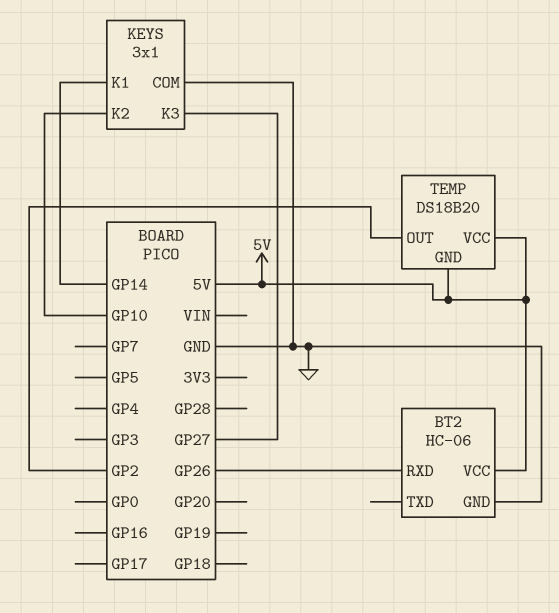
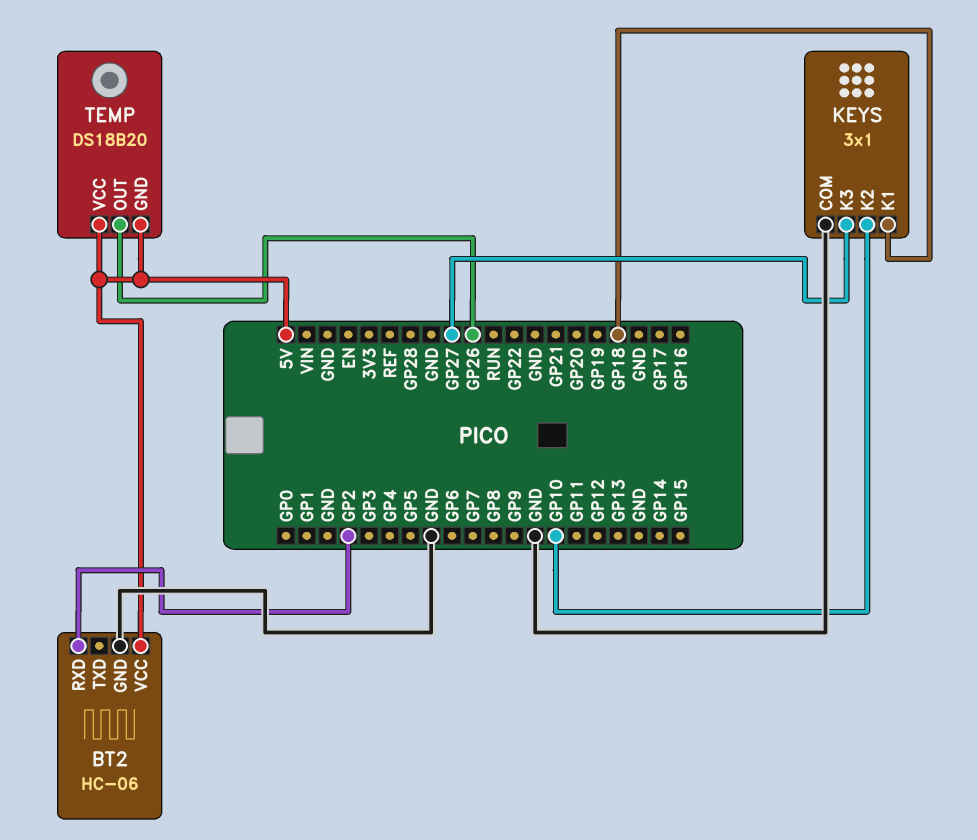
BT2 pin RXD: GP26 -> GP2
KEYS pin K1: GP14 -> GP18
TEMP pin OUT: GP2 -> GP26

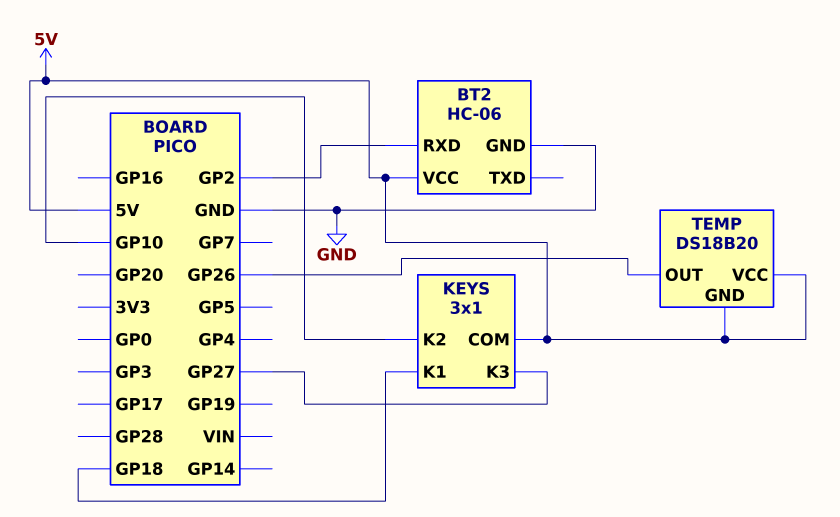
KEYS pin COM: GND -> 5V

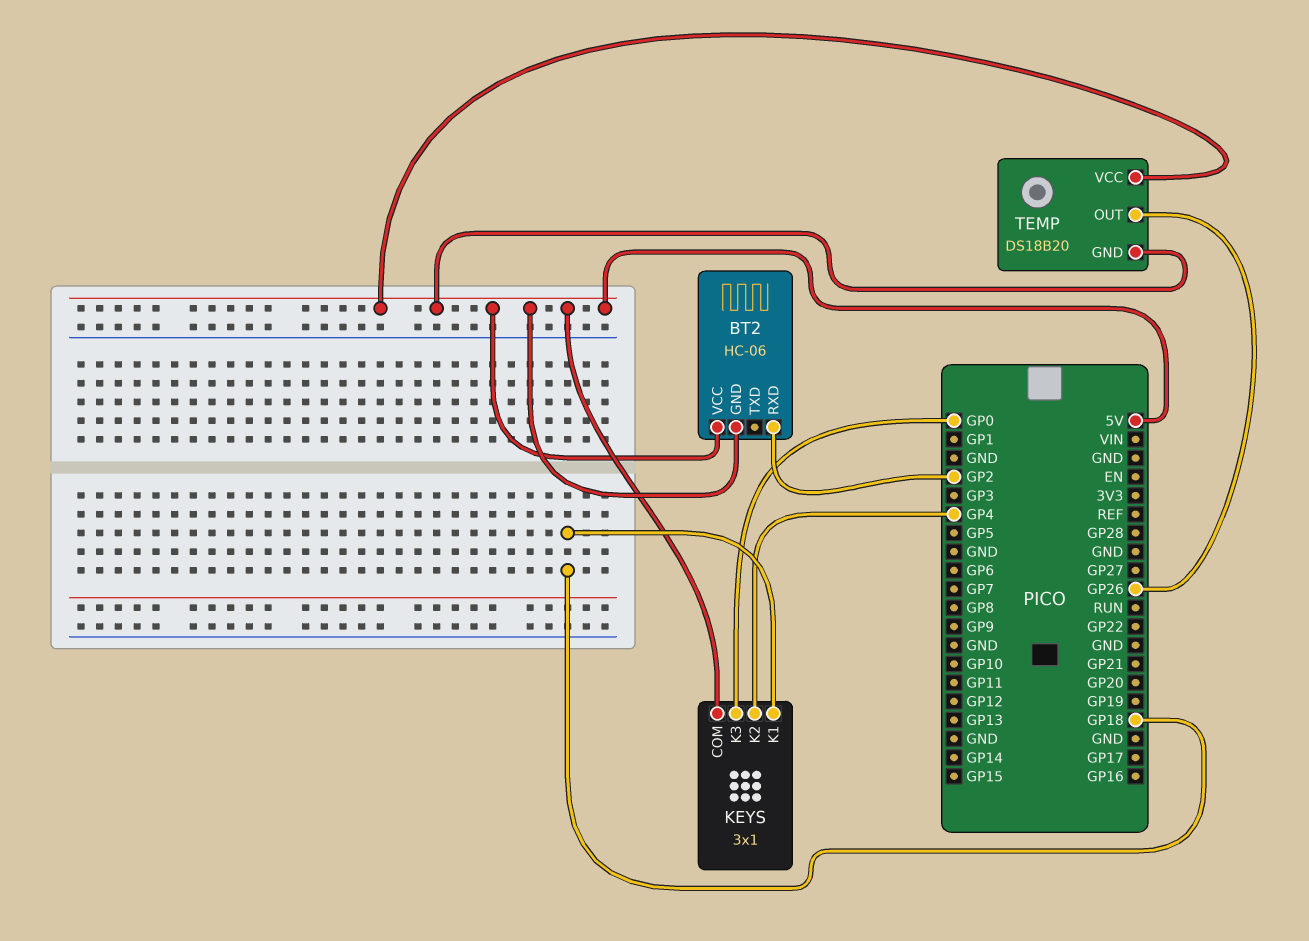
BT2 pin GND: GND -> 5V
KEYS pin K2: GP10 -> GP4
KEYS pin K3: GP27 -> GP0

